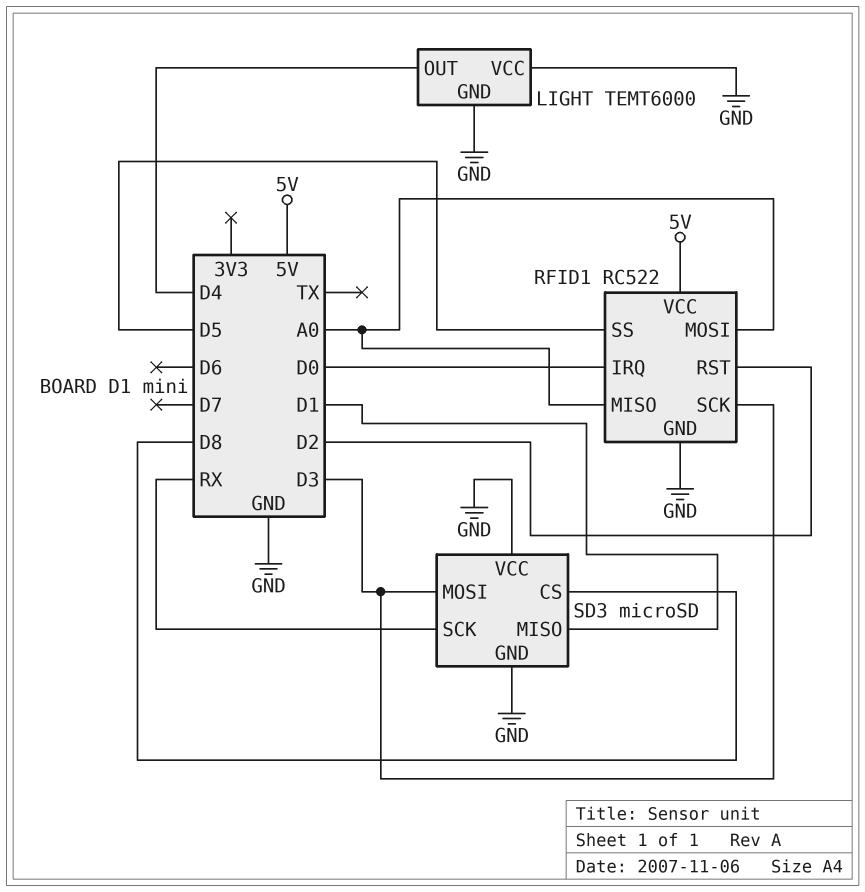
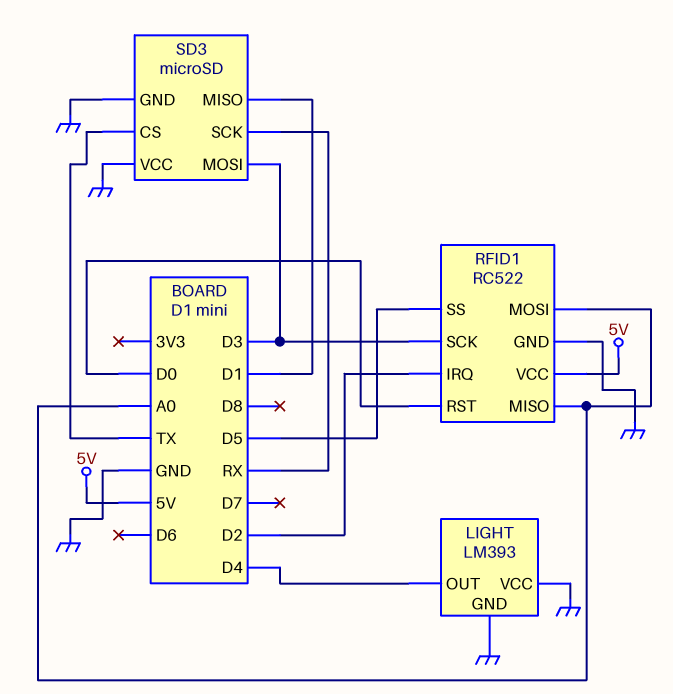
LIGHT: TEMT6000 -> LM393
RFID1 pin IRQ: D0 -> D2
RFID1 pin RST: D2 -> D0
SD3 pin CS: D8 -> TX

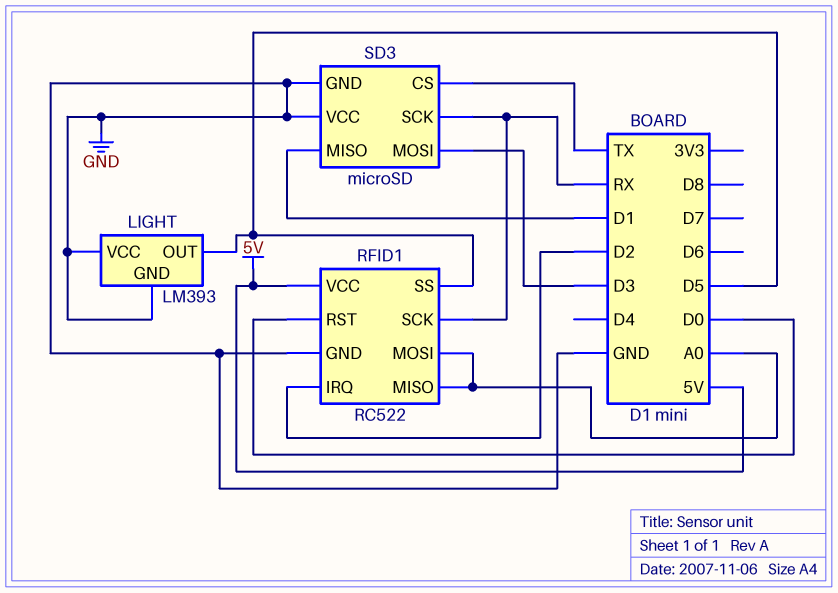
LIGHT pin OUT: D4 -> D5
RFID1 pin SCK: D3 -> RX

